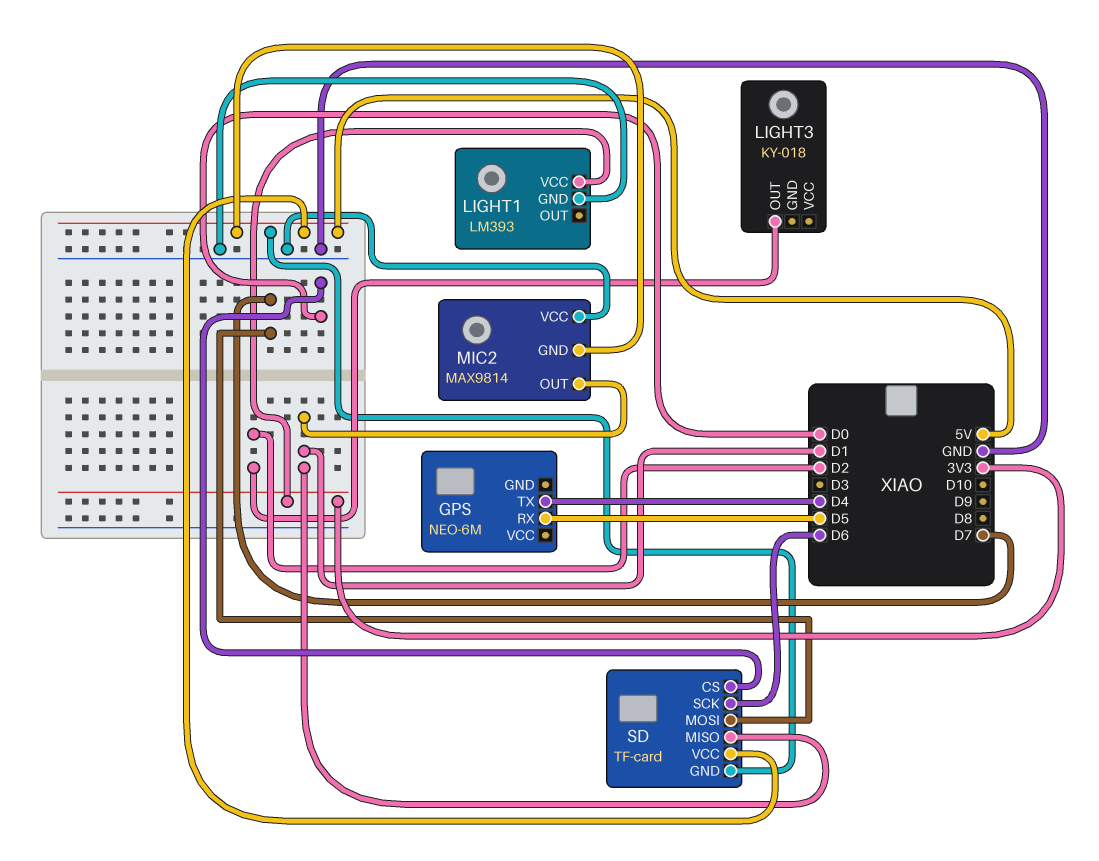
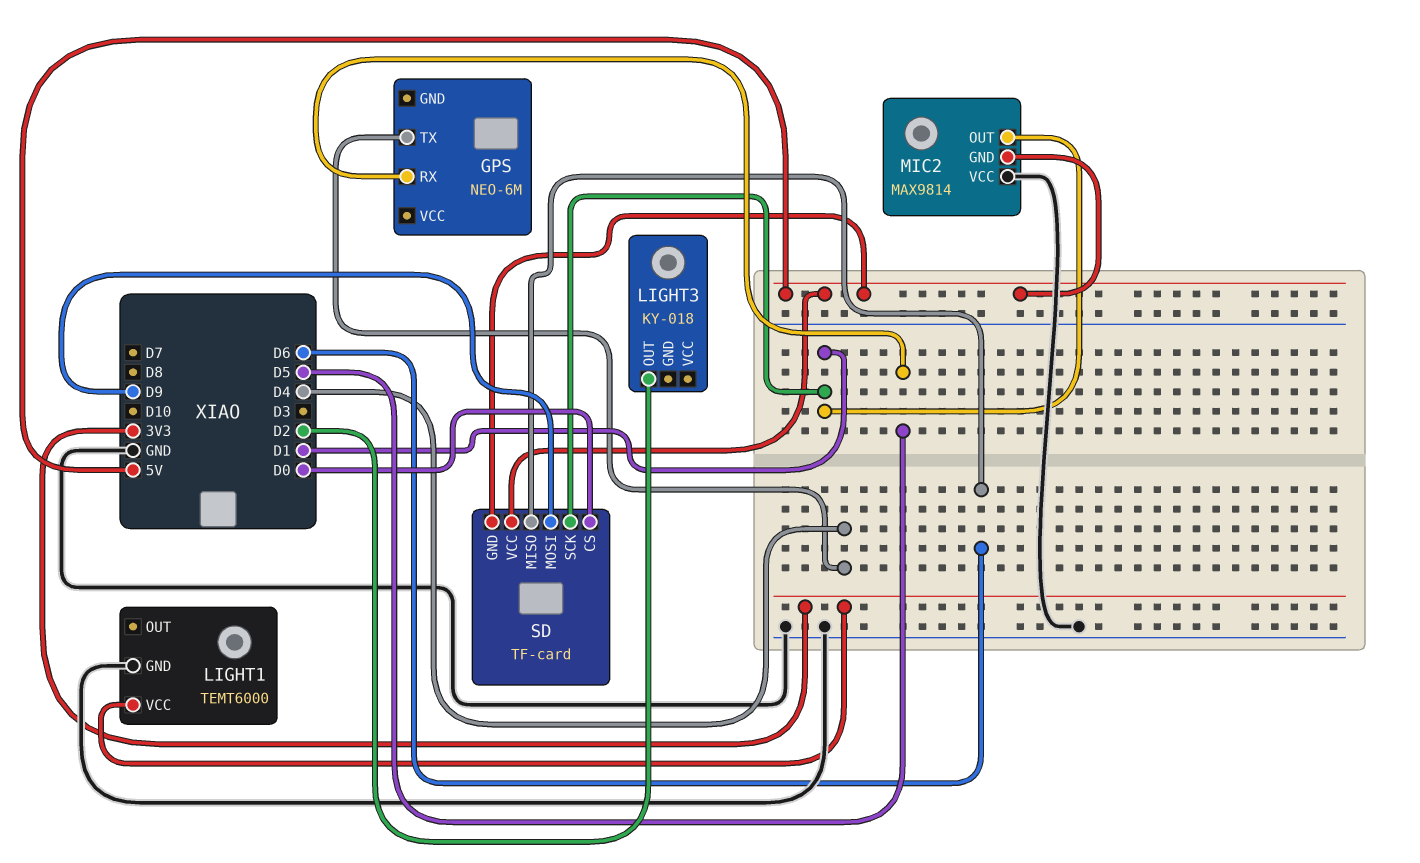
LIGHT1: LM393 -> TEMT6000
SD pin MISO: D1 -> D6
SD pin MOSI: D7 -> D9
SD pin SCK: D6 -> D1

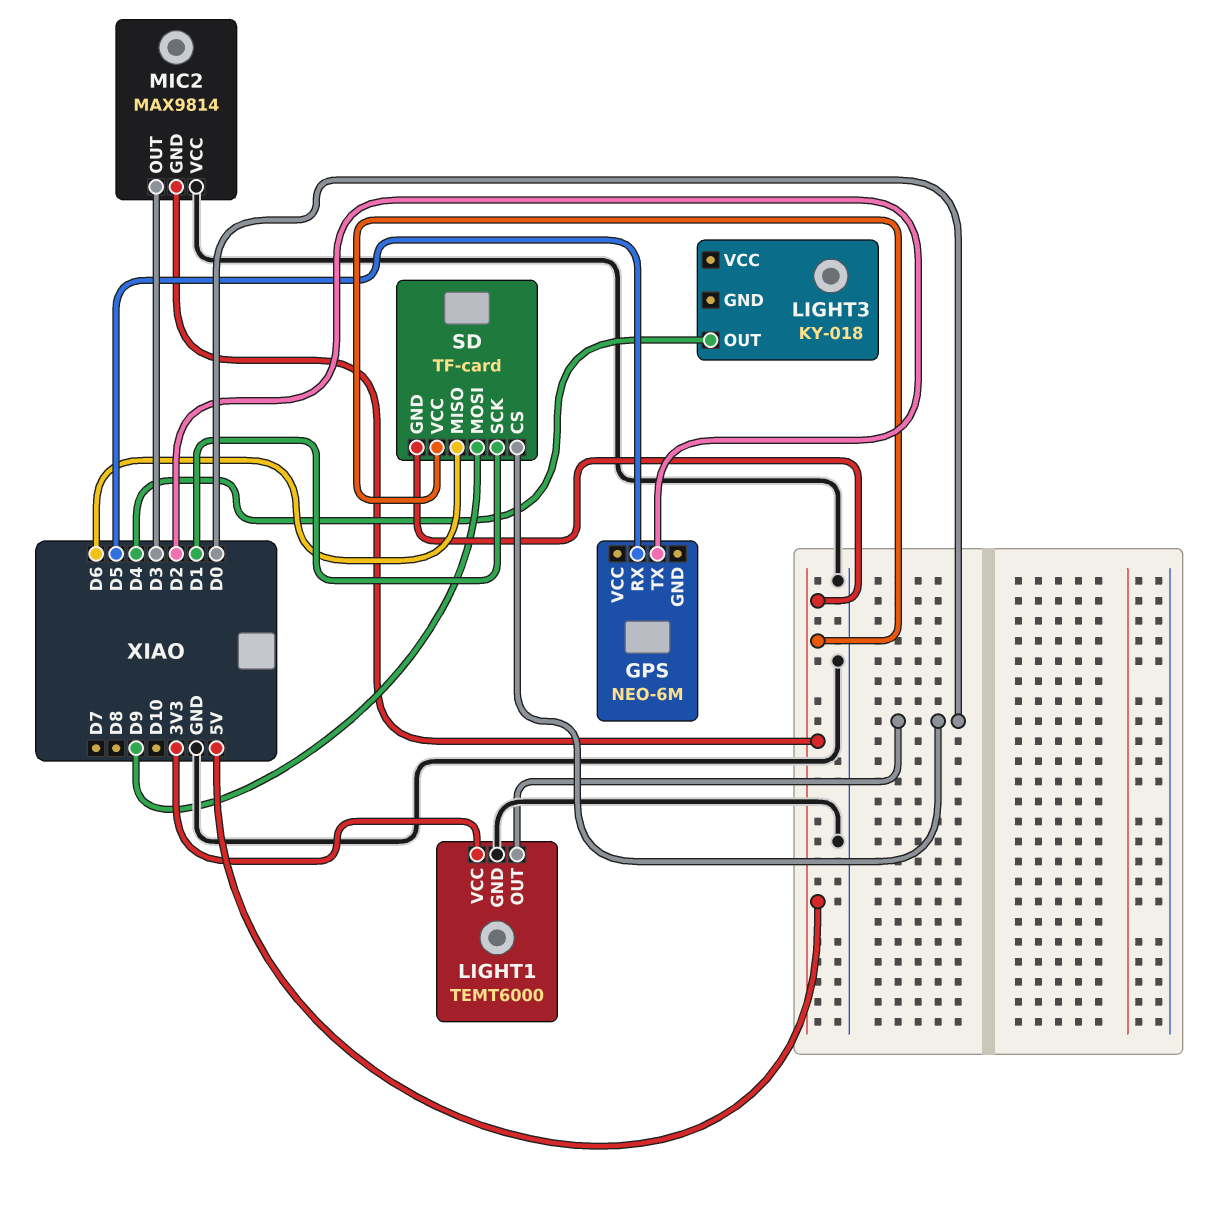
GPS pin TX: D4 -> D2
LIGHT1 pin OUT: none -> D0
LIGHT3 pin OUT: D2 -> D4
MIC2 pin OUT: D1 -> D3

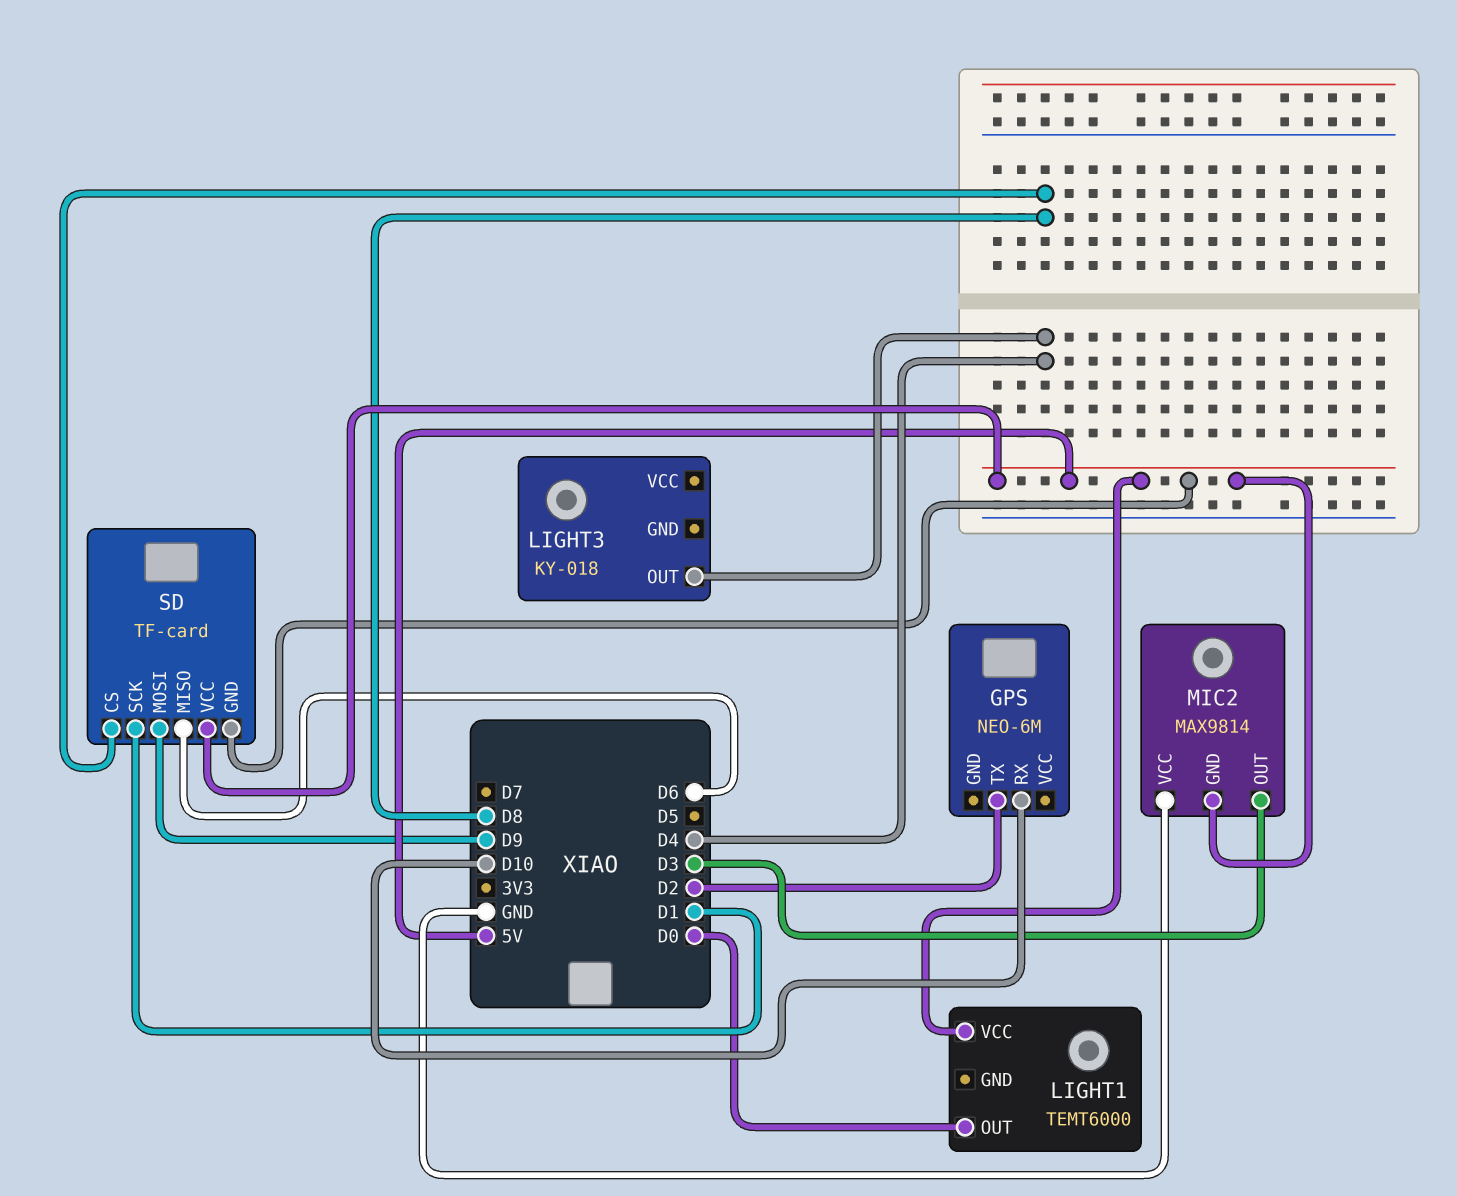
GPS pin RX: D5 -> D10
LIGHT1 pin GND: GND -> none
LIGHT1 pin VCC: 3V3 -> 5V
SD pin CS: D0 -> D8

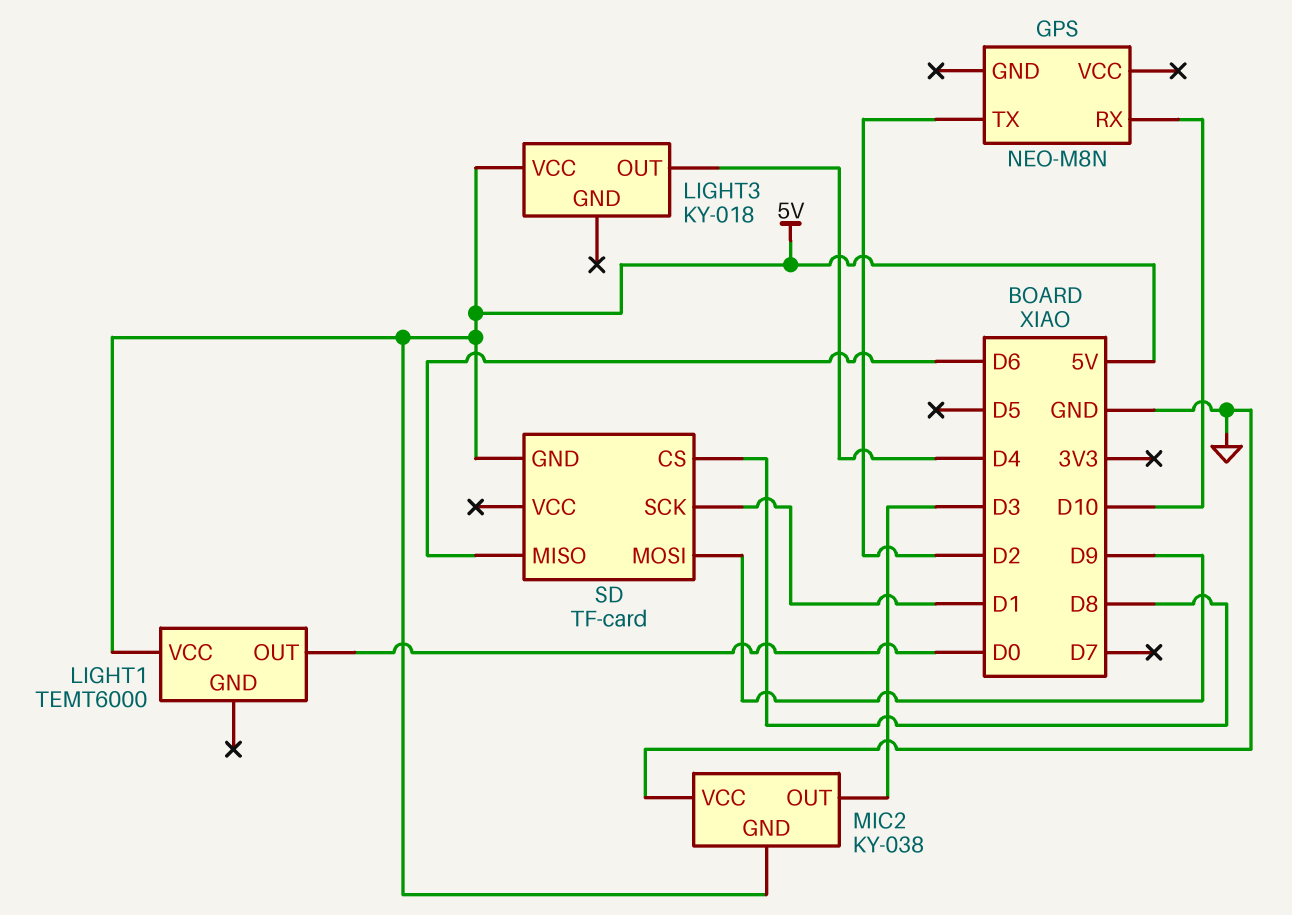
GPS: NEO-6M -> NEO-M8N
LIGHT3 pin VCC: none -> 5V
MIC2: MAX9814 -> KY-038
SD pin VCC: 5V -> none

